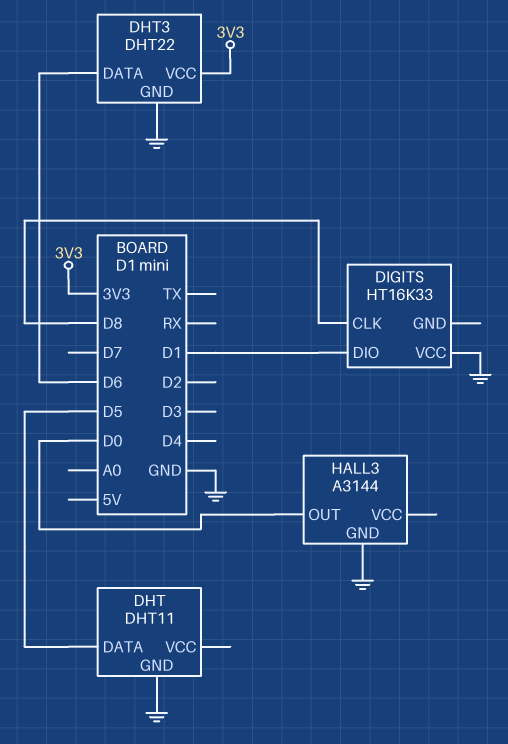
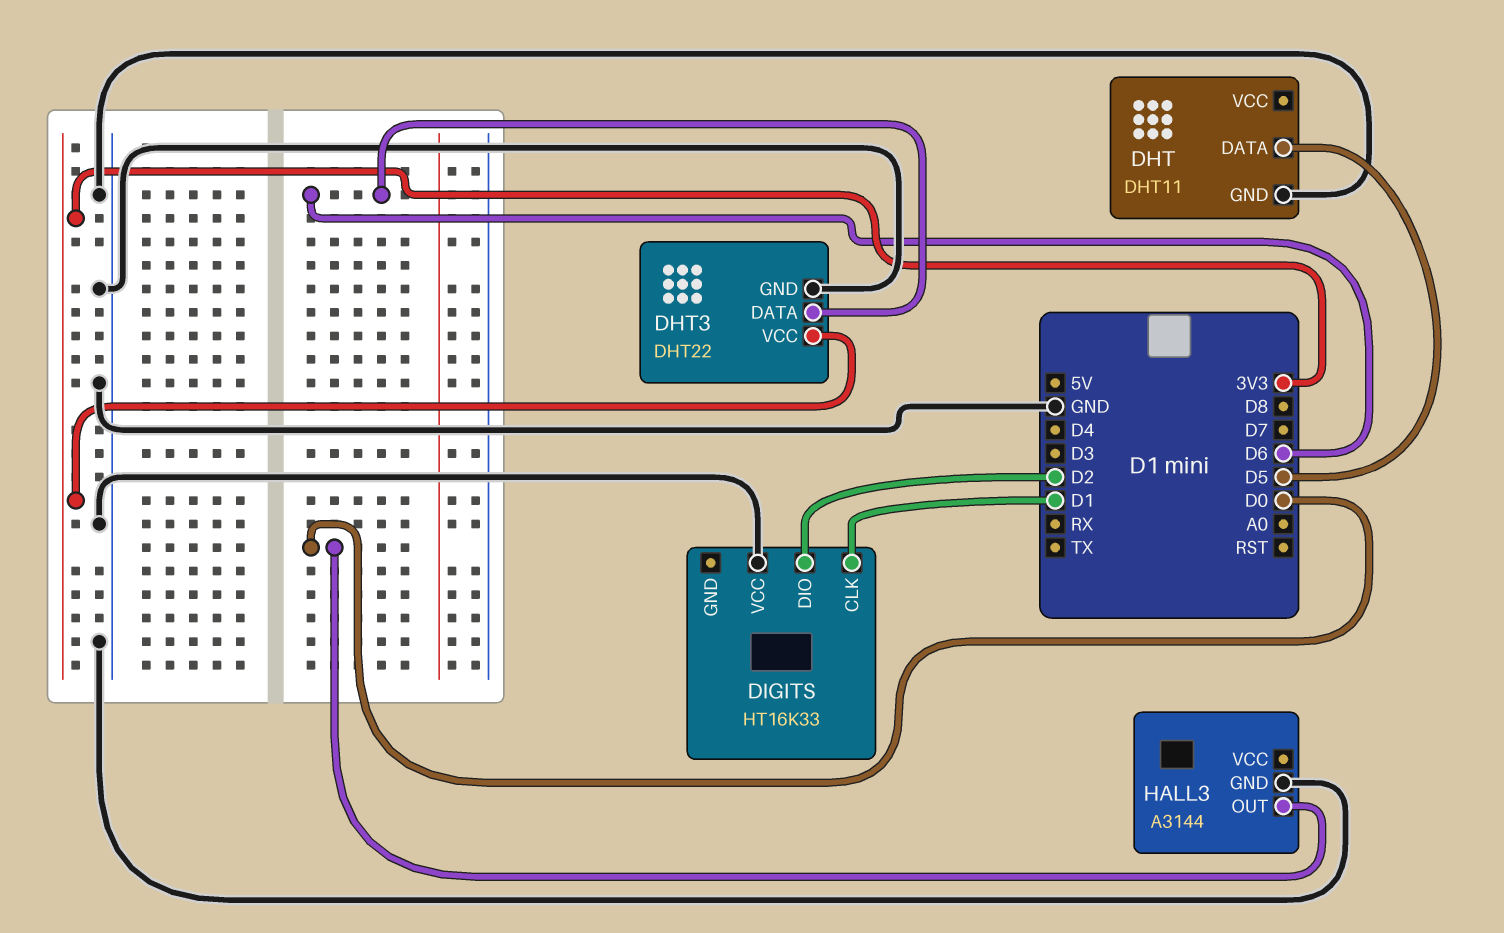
DIGITS pin CLK: D8 -> D1
DIGITS pin DIO: D1 -> D2

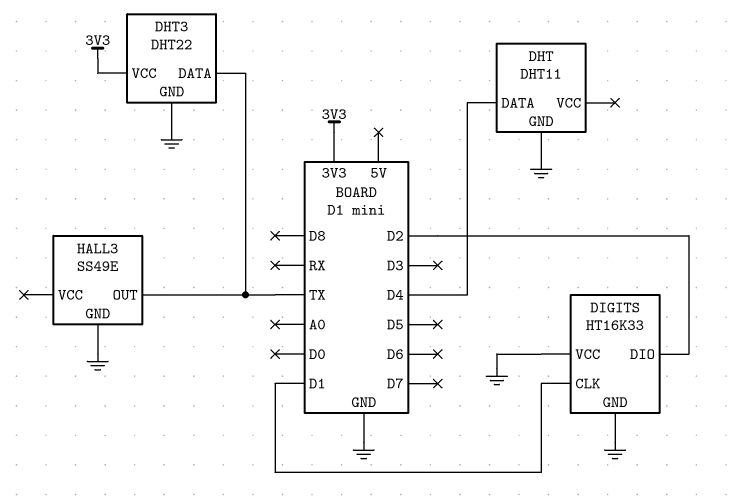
DHT pin DATA: D5 -> D4
DHT3 pin DATA: D6 -> TX
DIGITS pin GND: none -> GND
HALL3: A3144 -> SS49E
HALL3 pin OUT: D0 -> TX

